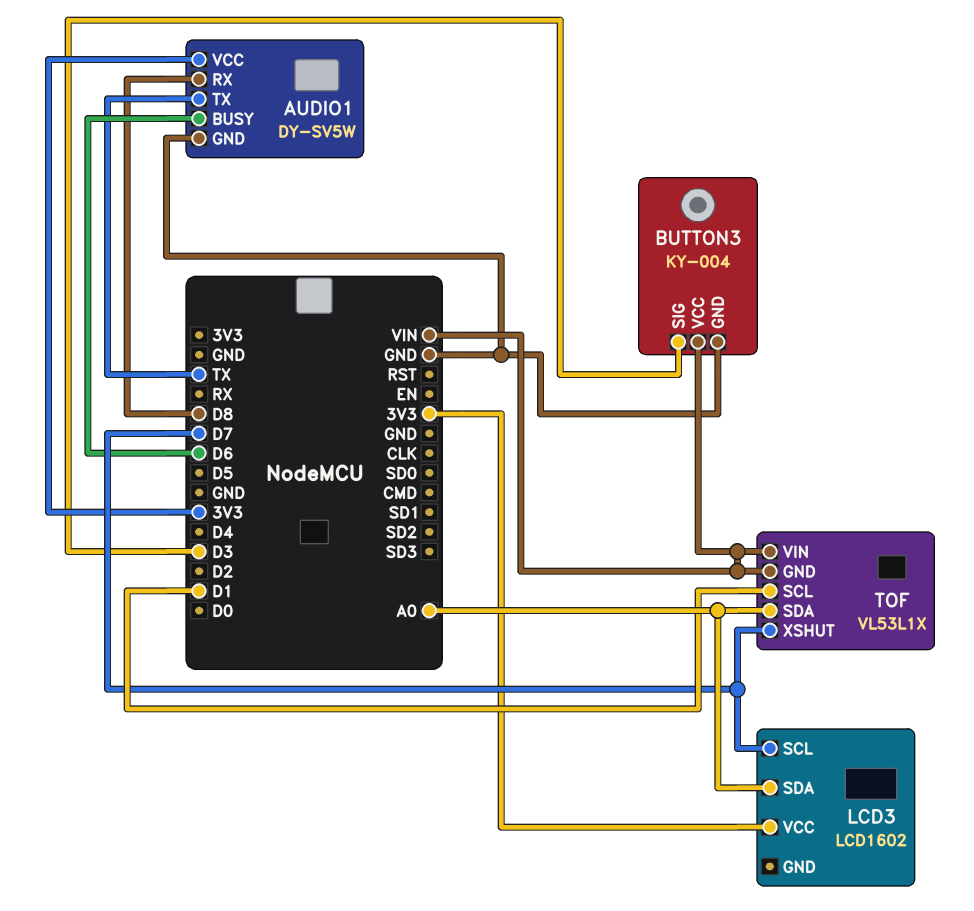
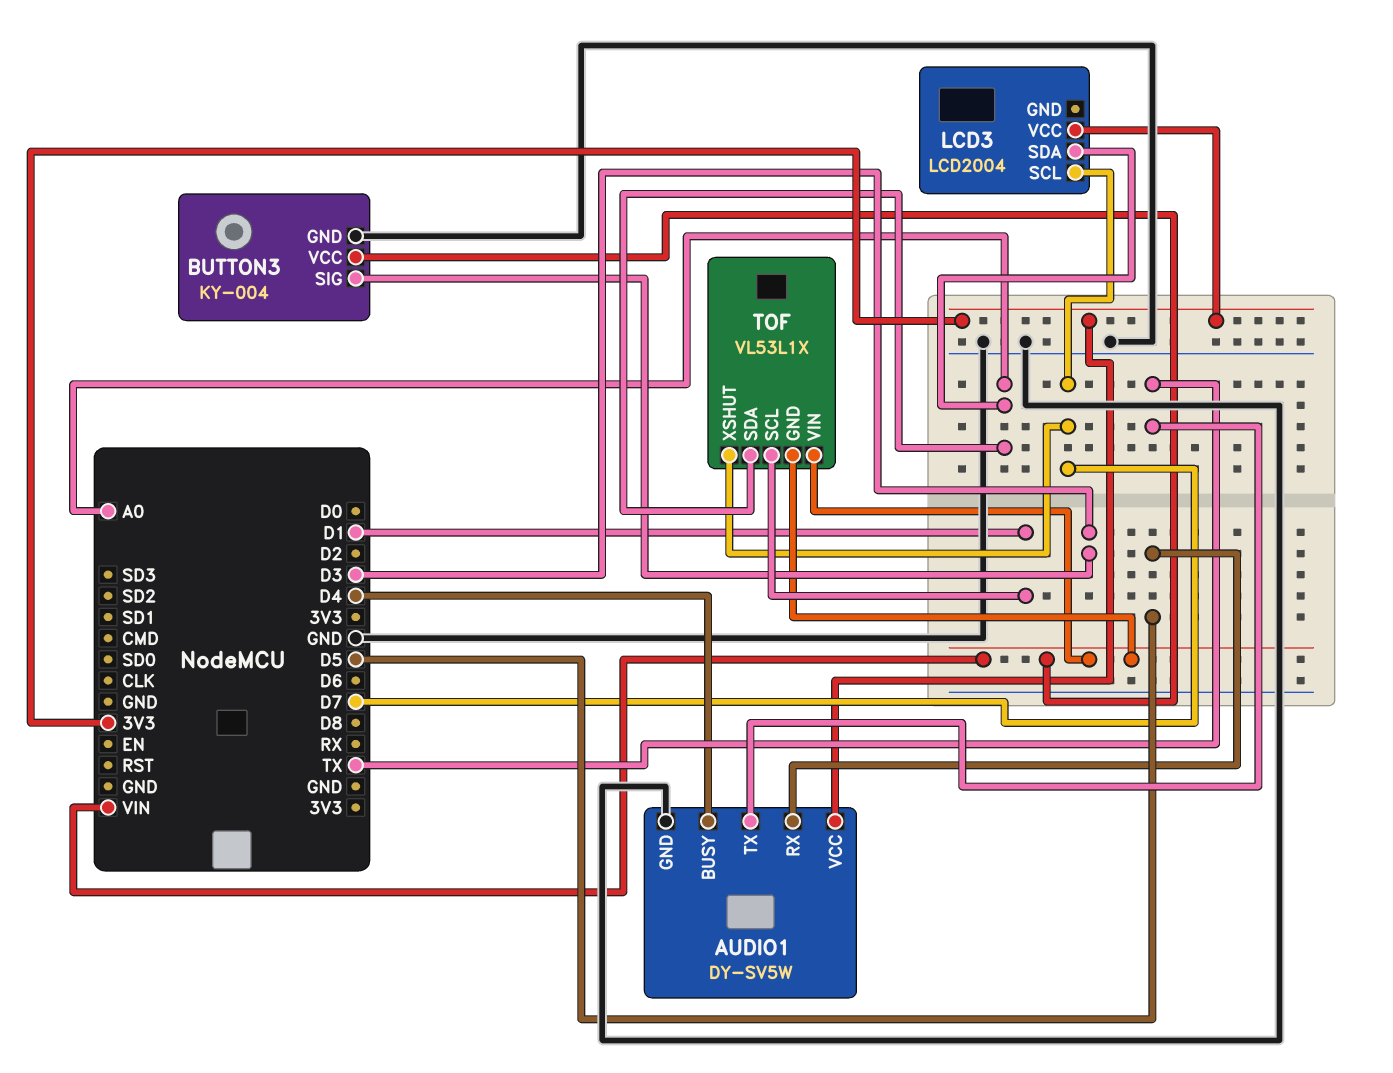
AUDIO1 pin BUSY: D6 -> D4
AUDIO1 pin RX: D8 -> D5
LCD3: LCD1602 -> LCD2004

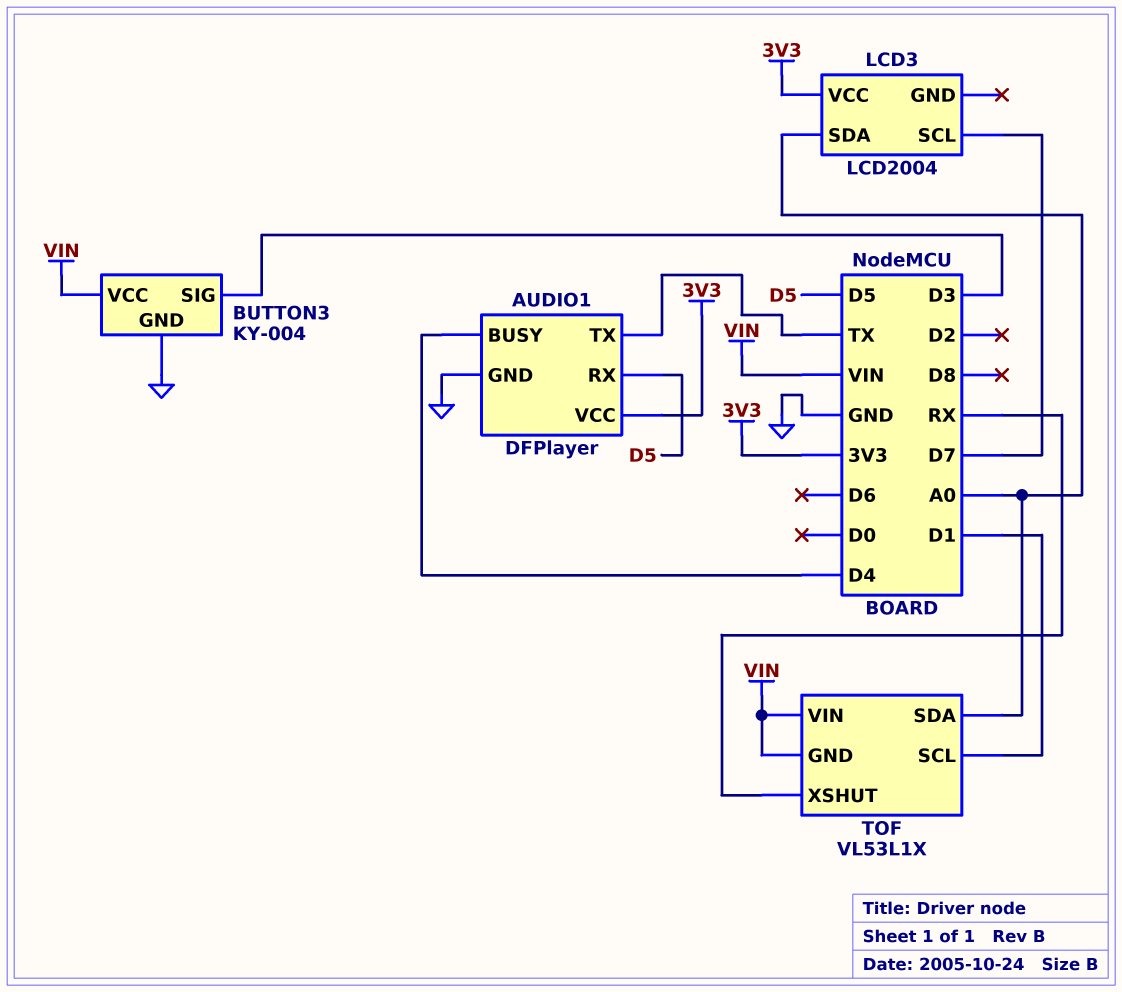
AUDIO1: DY-SV5W -> DFPlayer
TOF pin XSHUT: D7 -> RX

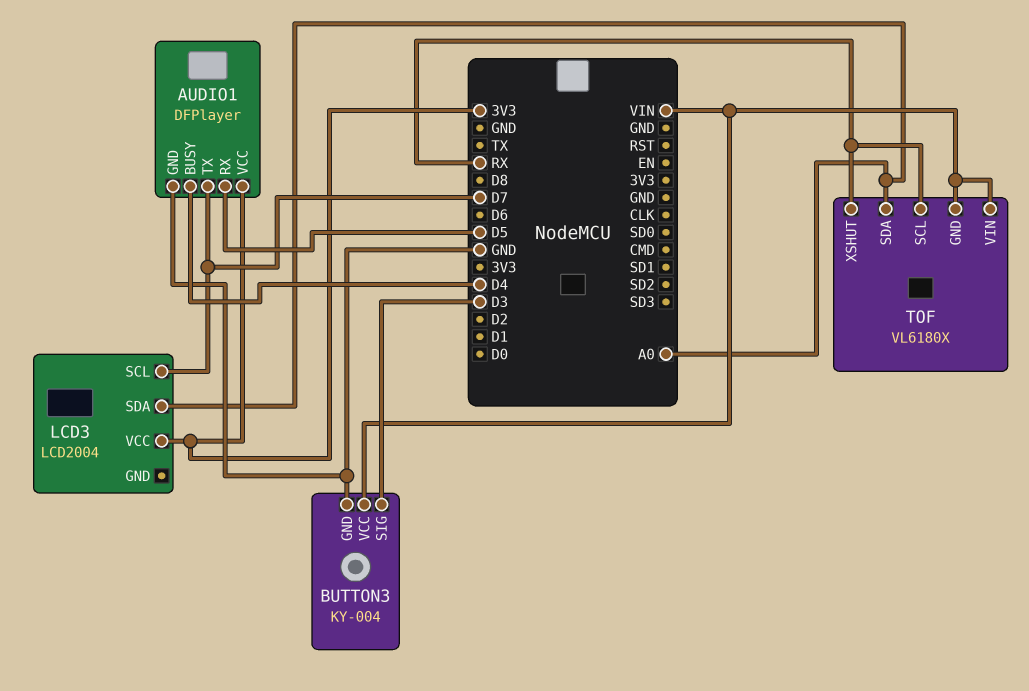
AUDIO1 pin TX: TX -> D7
TOF: VL53L1X -> VL6180X
TOF pin SCL: D1 -> RX

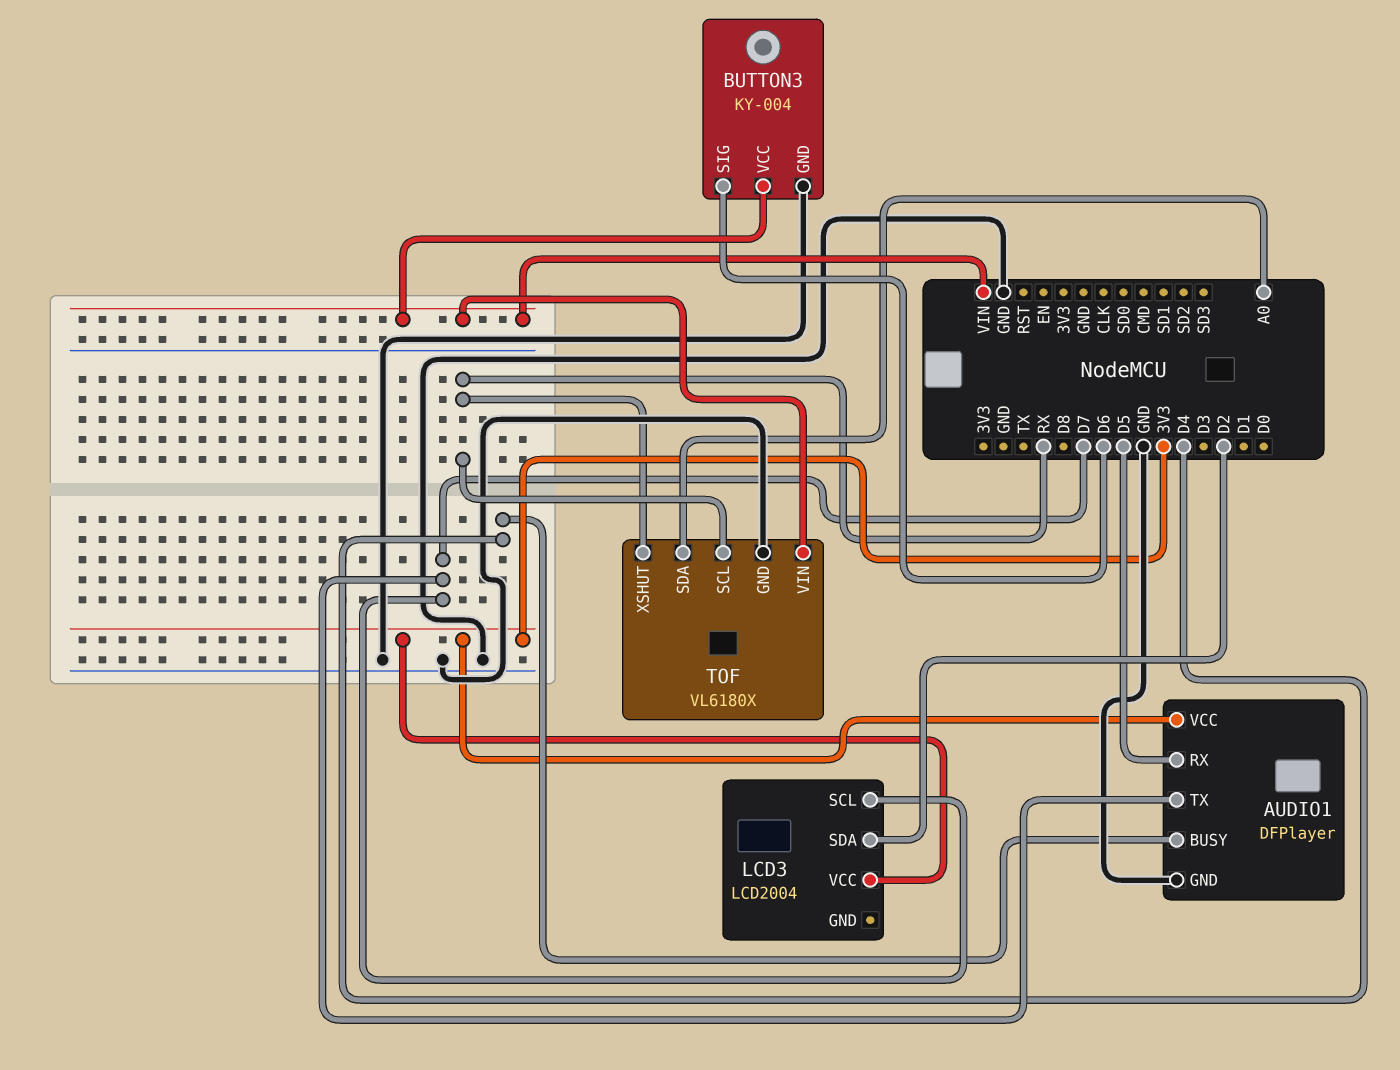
BUTTON3 pin SIG: D3 -> D6
LCD3 pin SDA: A0 -> D2
TOF pin GND: VIN -> GND

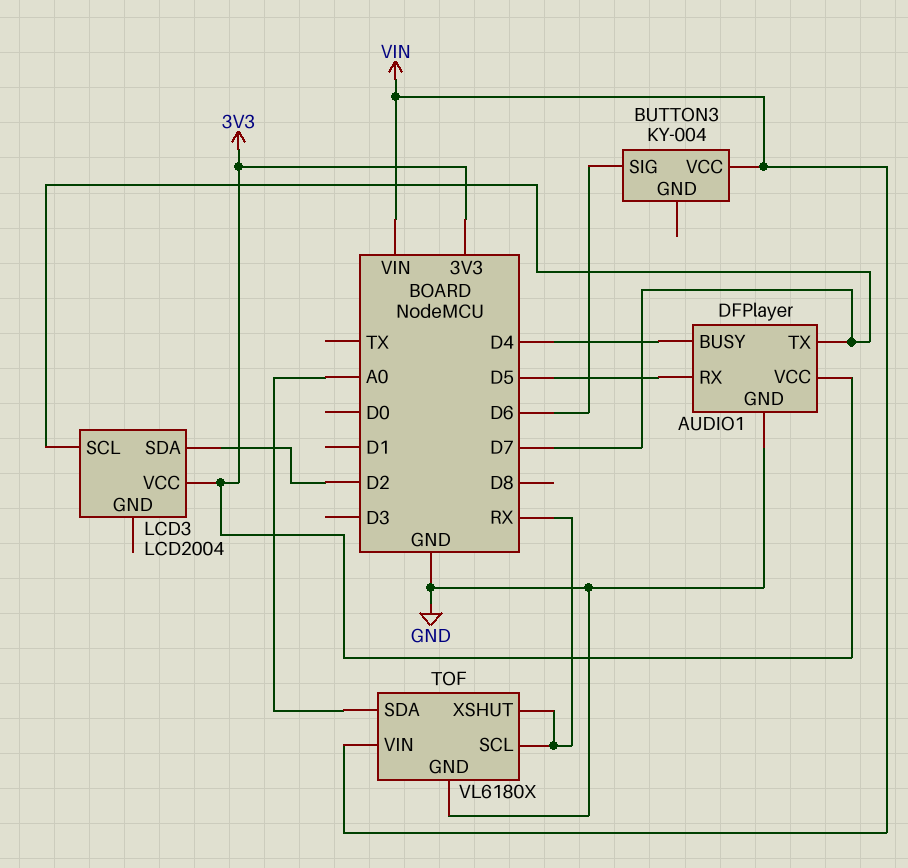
BUTTON3 pin GND: GND -> none

